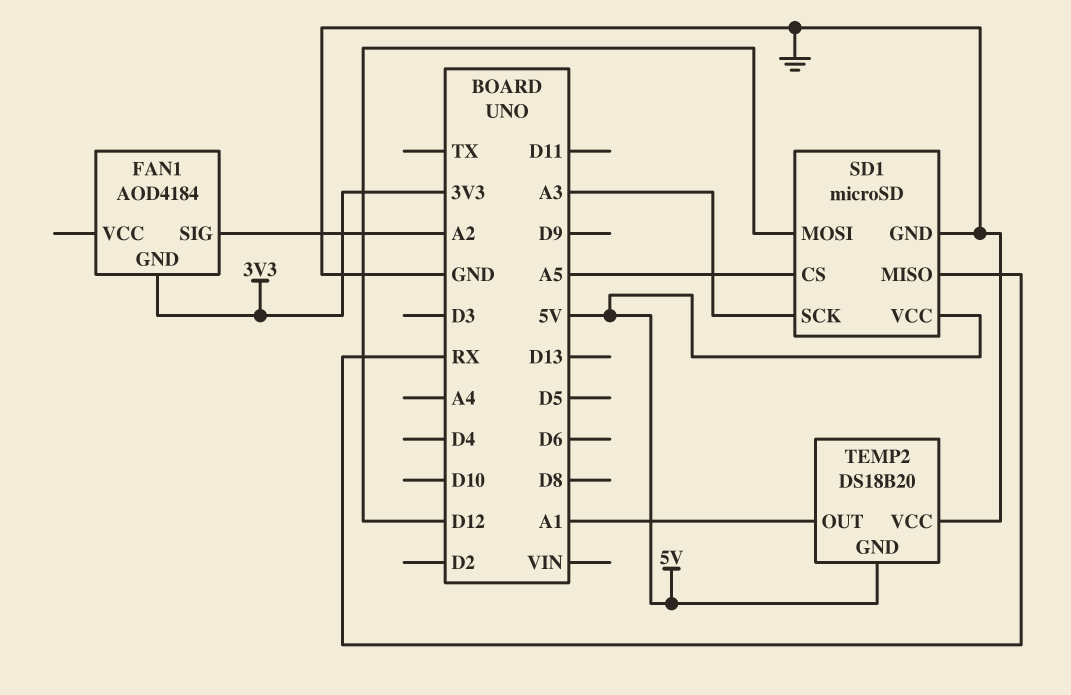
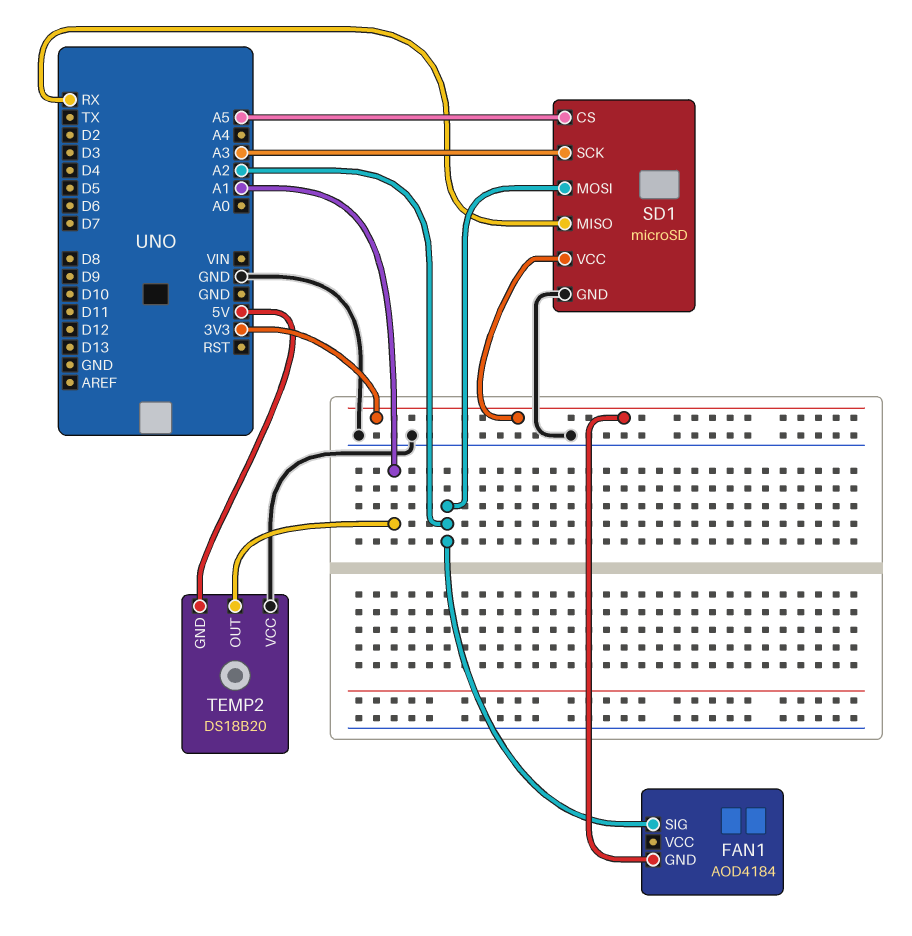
SD1 pin MOSI: D12 -> A2
SD1 pin VCC: 5V -> 3V3

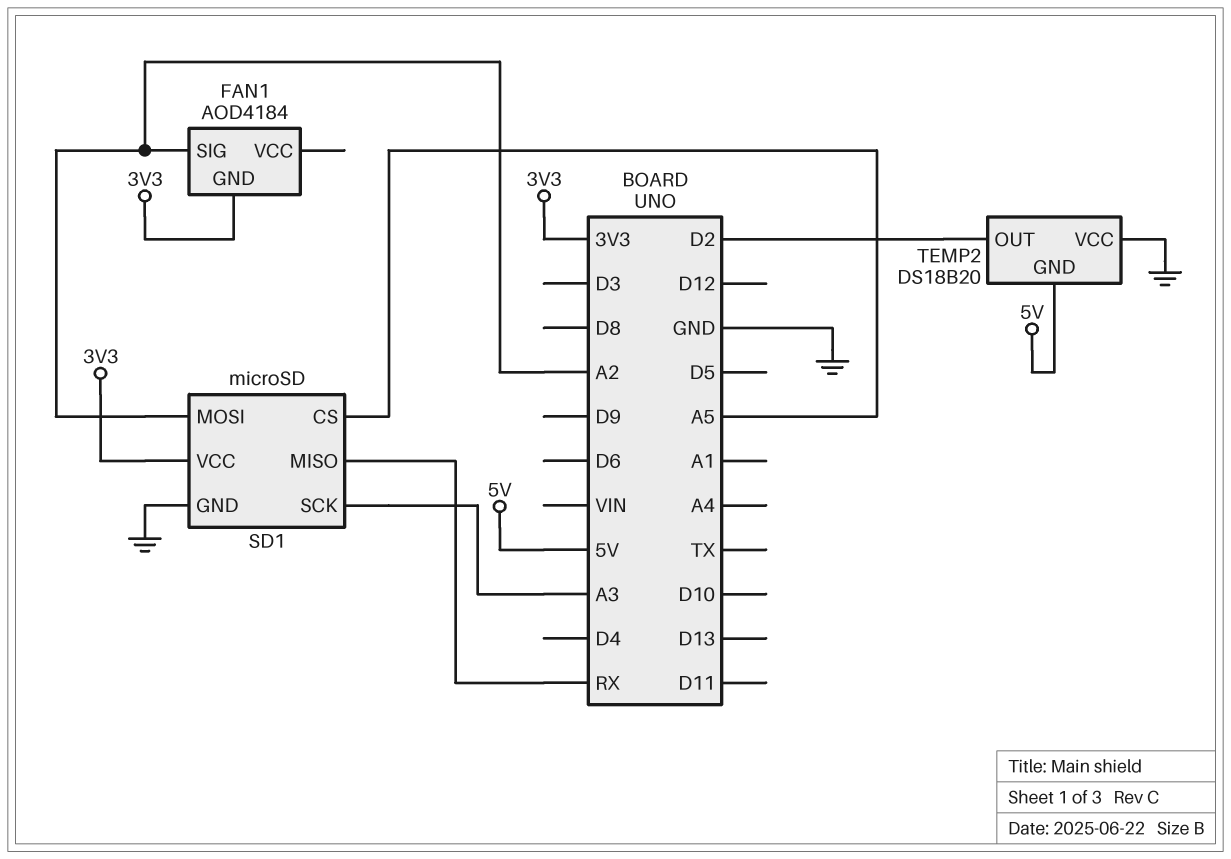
TEMP2 pin OUT: A1 -> D2

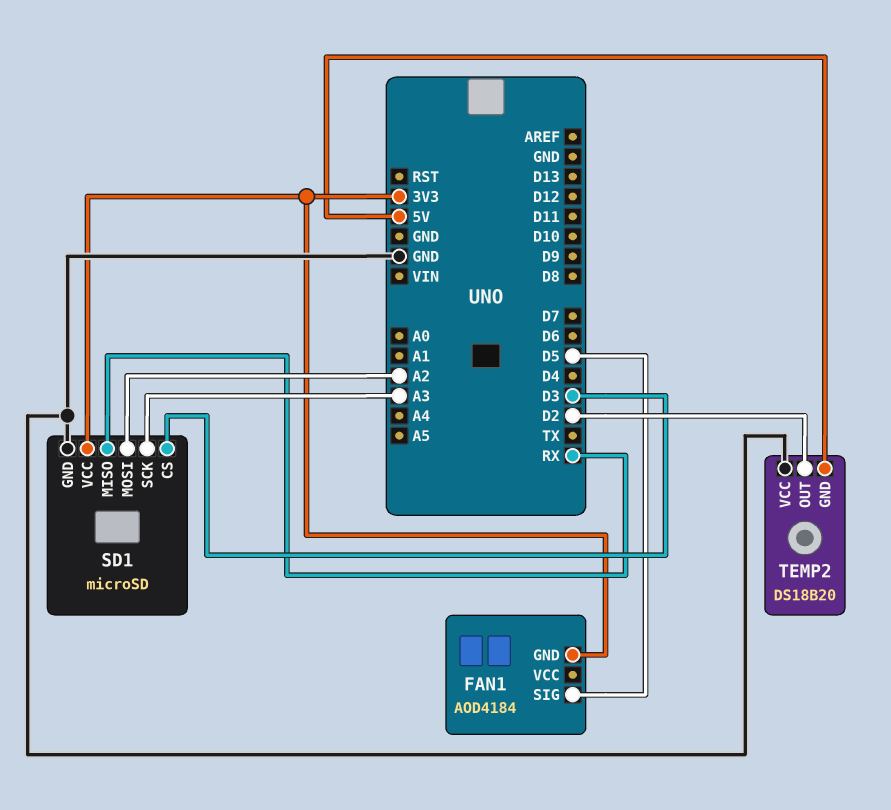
FAN1 pin SIG: A2 -> D5
SD1 pin CS: A5 -> D3

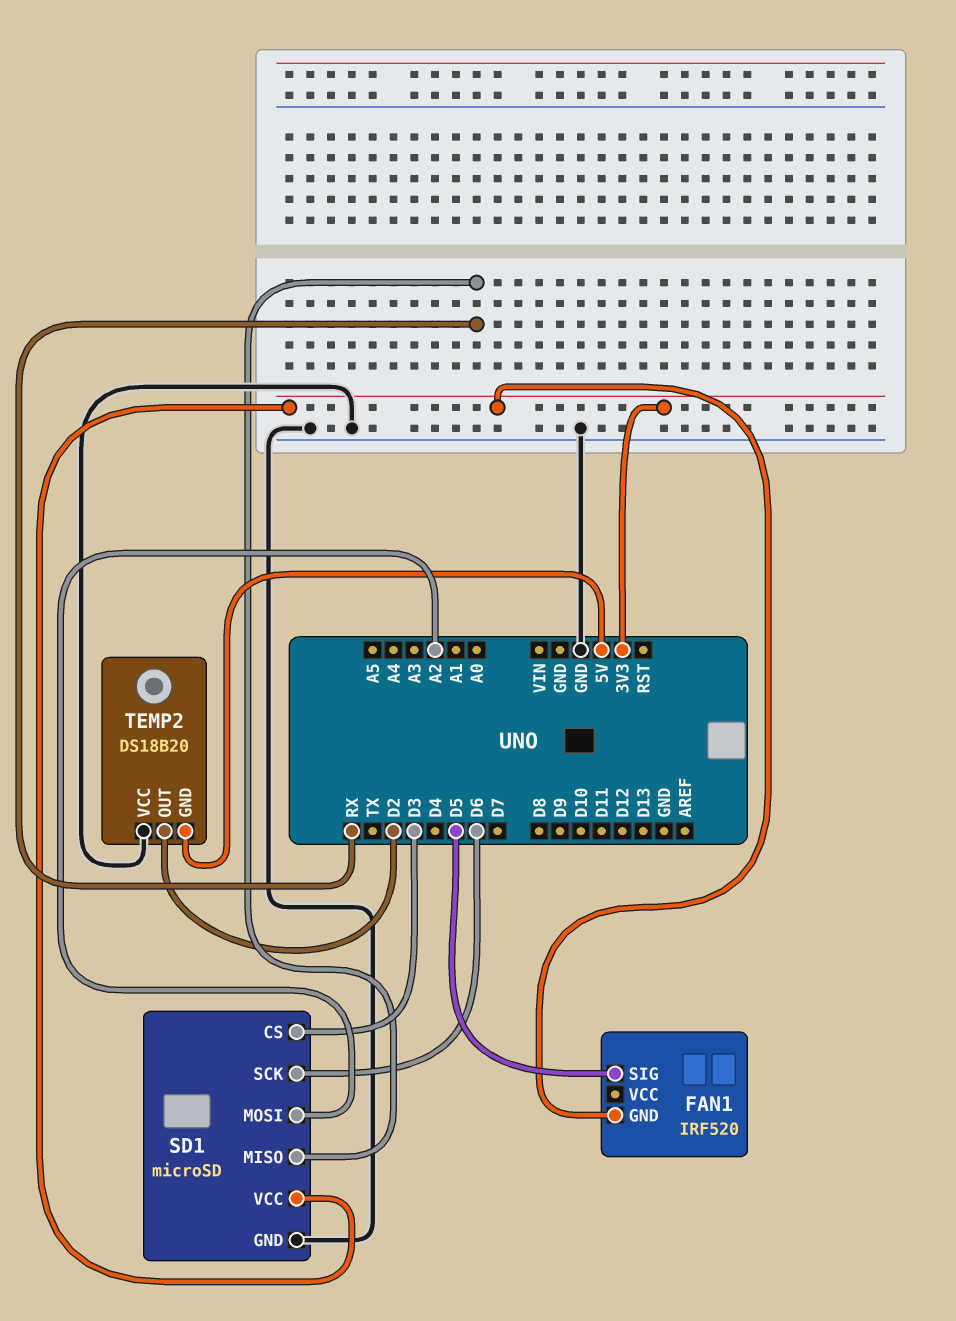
FAN1: AOD4184 -> IRF520
SD1 pin SCK: A3 -> D6

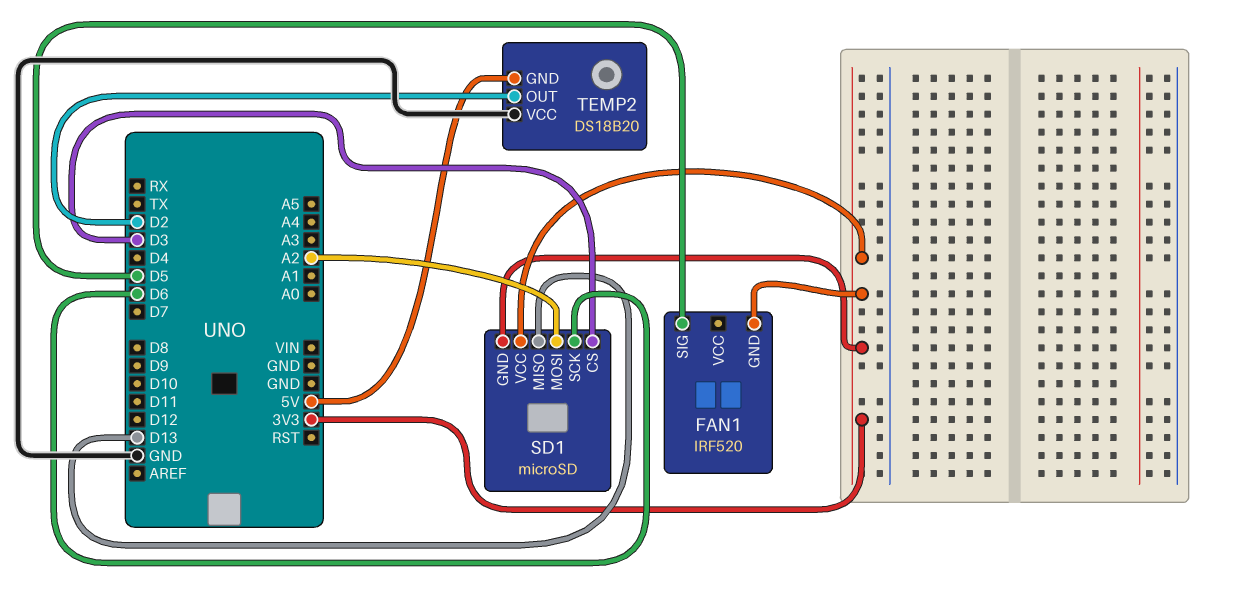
SD1 pin GND: GND -> 3V3
SD1 pin MISO: RX -> D13

